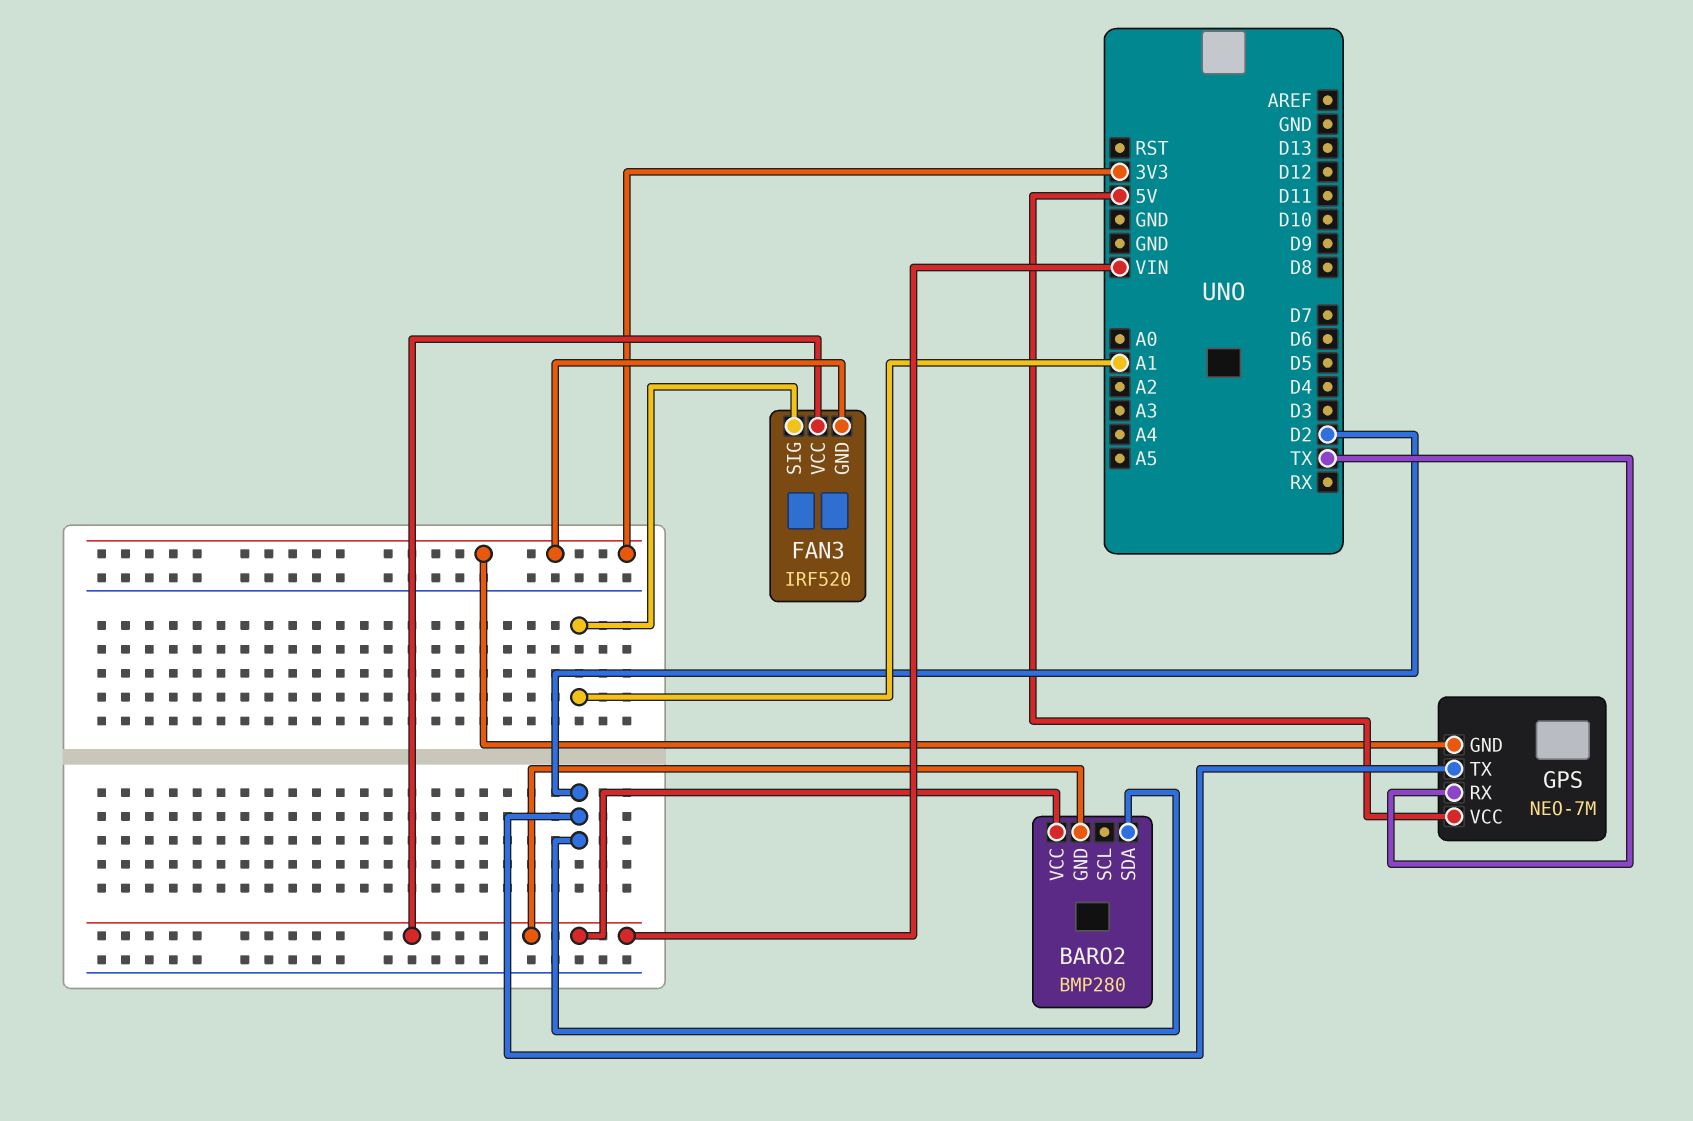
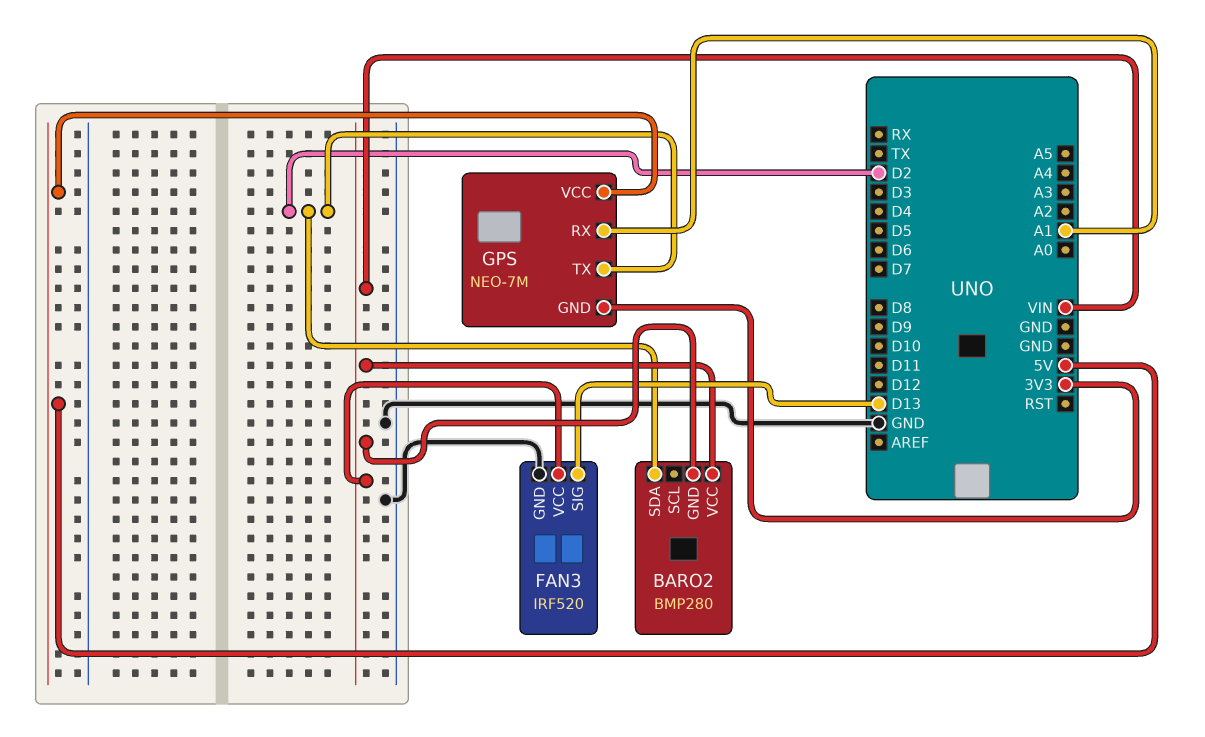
FAN3 pin GND: 3V3 -> GND
FAN3 pin SIG: A1 -> D13
GPS pin RX: TX -> A1

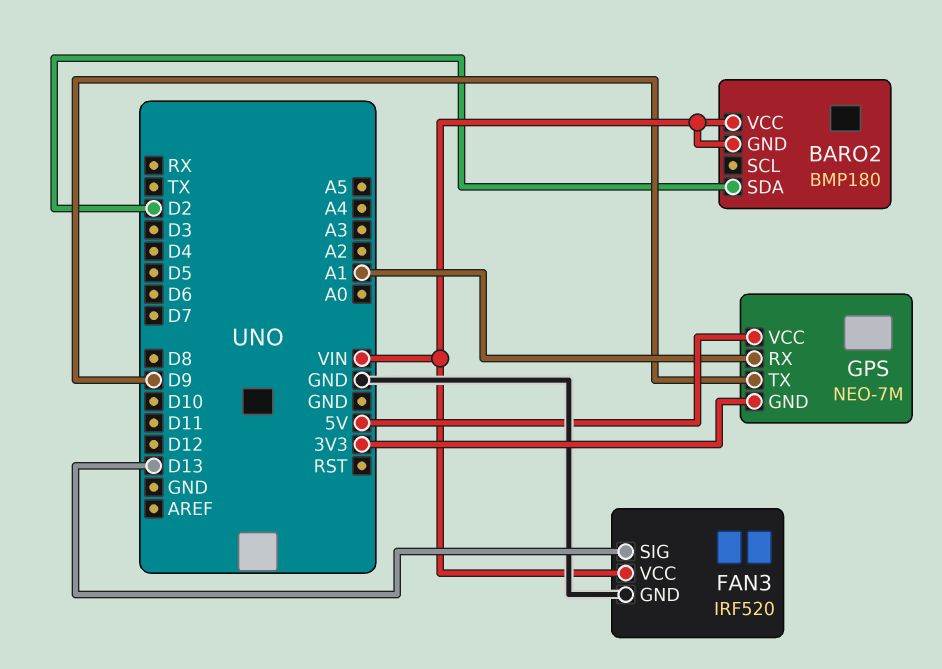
BARO2: BMP280 -> BMP180
GPS pin TX: D2 -> D9

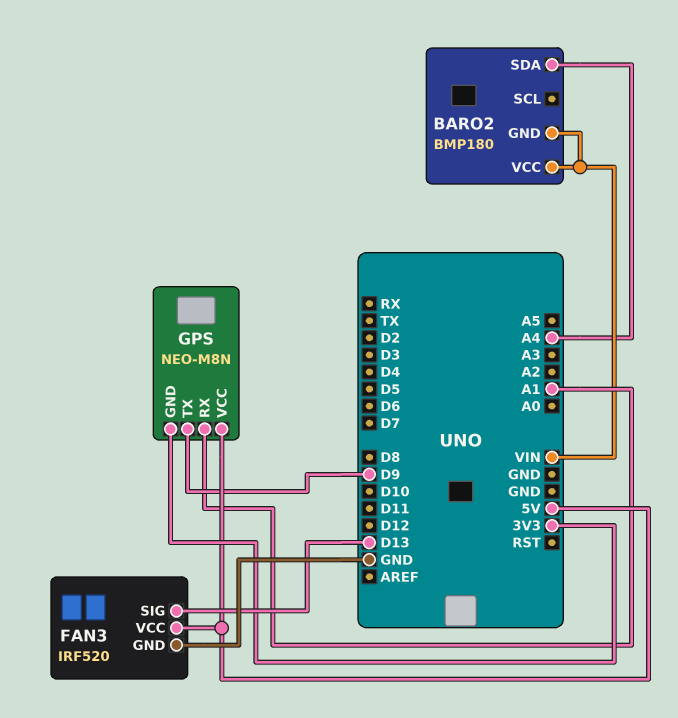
BARO2 pin SDA: D2 -> A4
FAN3 pin VCC: VIN -> 5V
GPS: NEO-7M -> NEO-M8N

